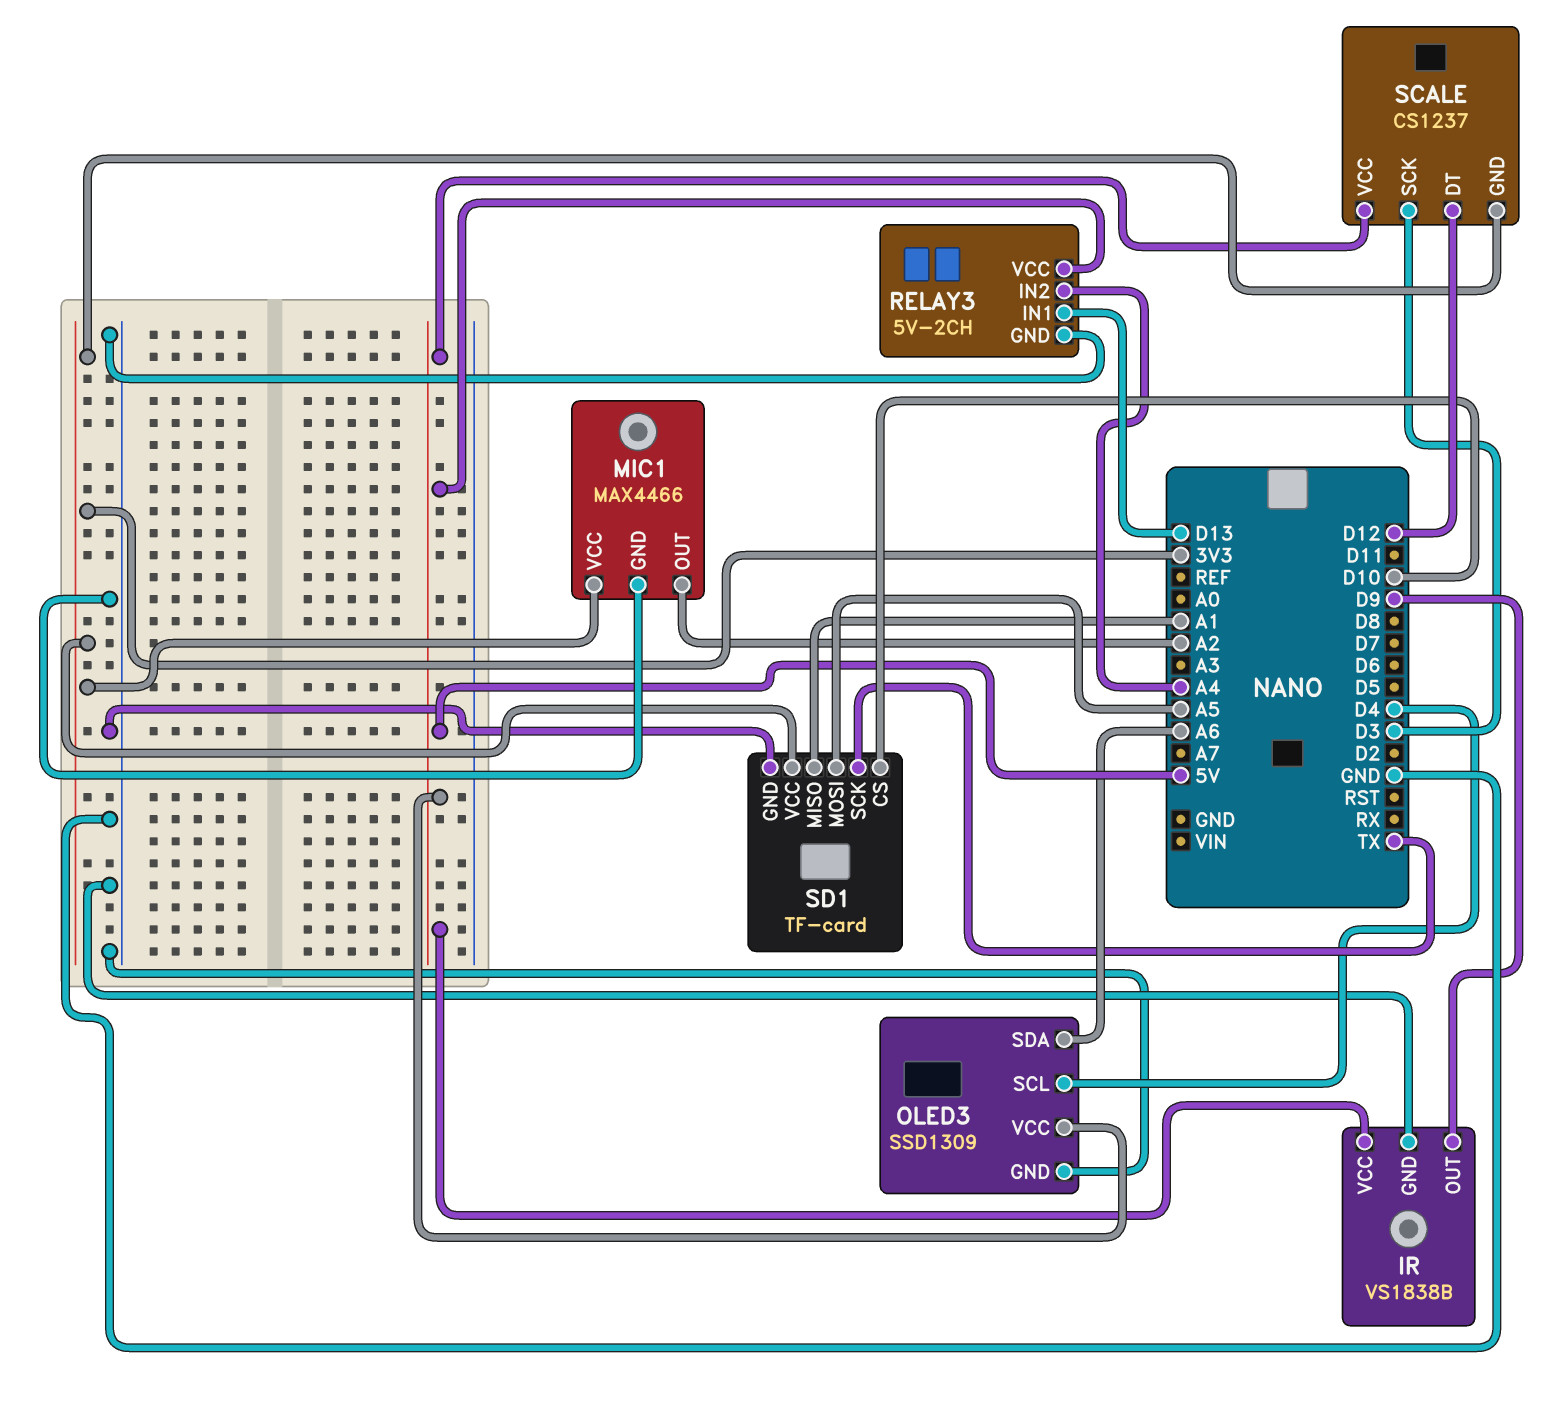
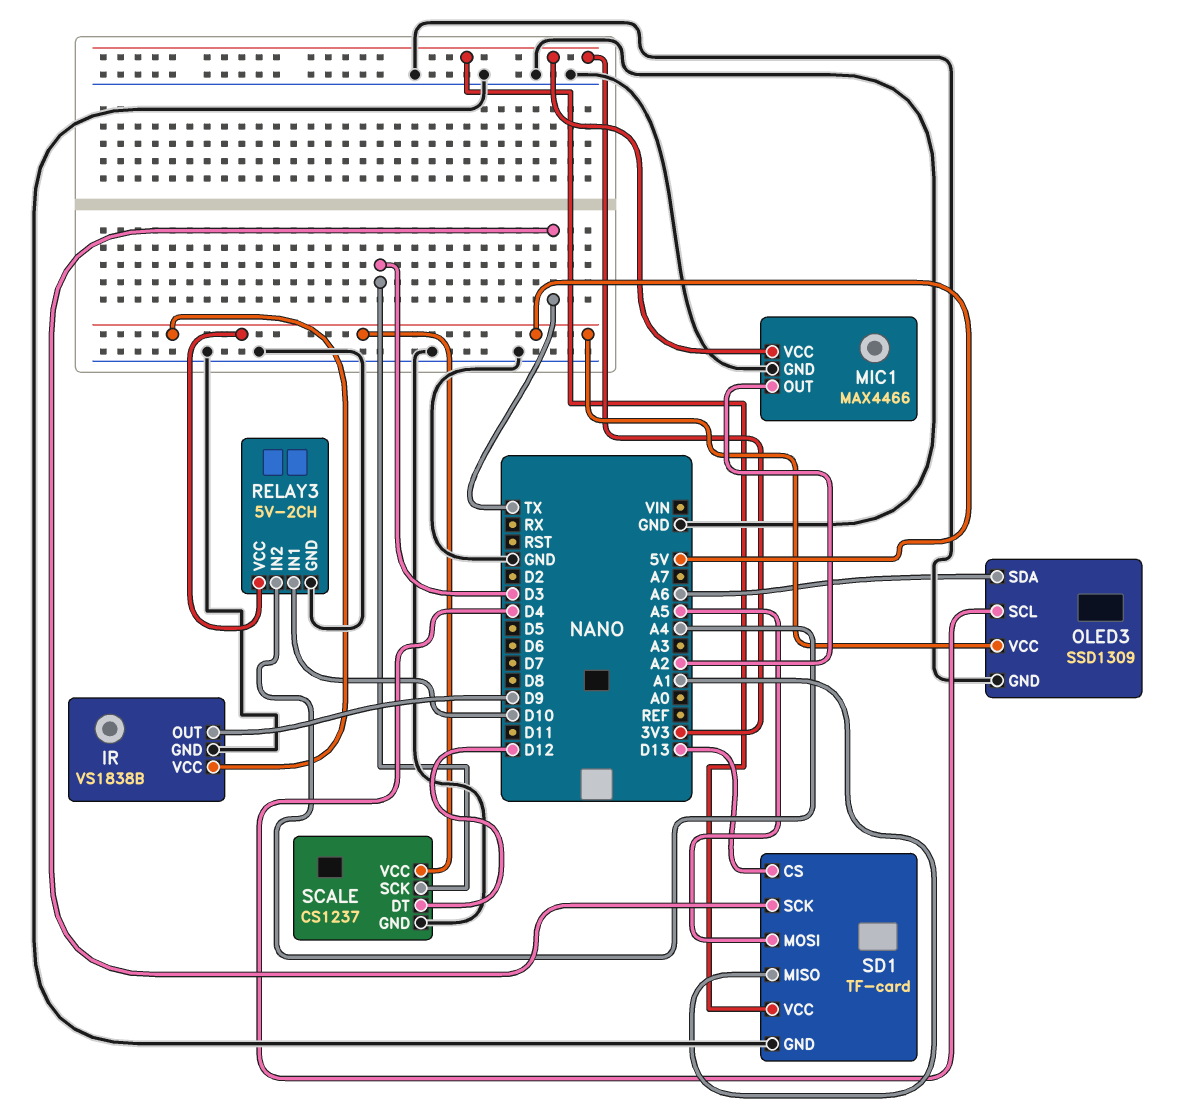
RELAY3 pin IN1: D13 -> D10
SCALE pin GND: 3V3 -> GND
SD1 pin CS: D10 -> D13

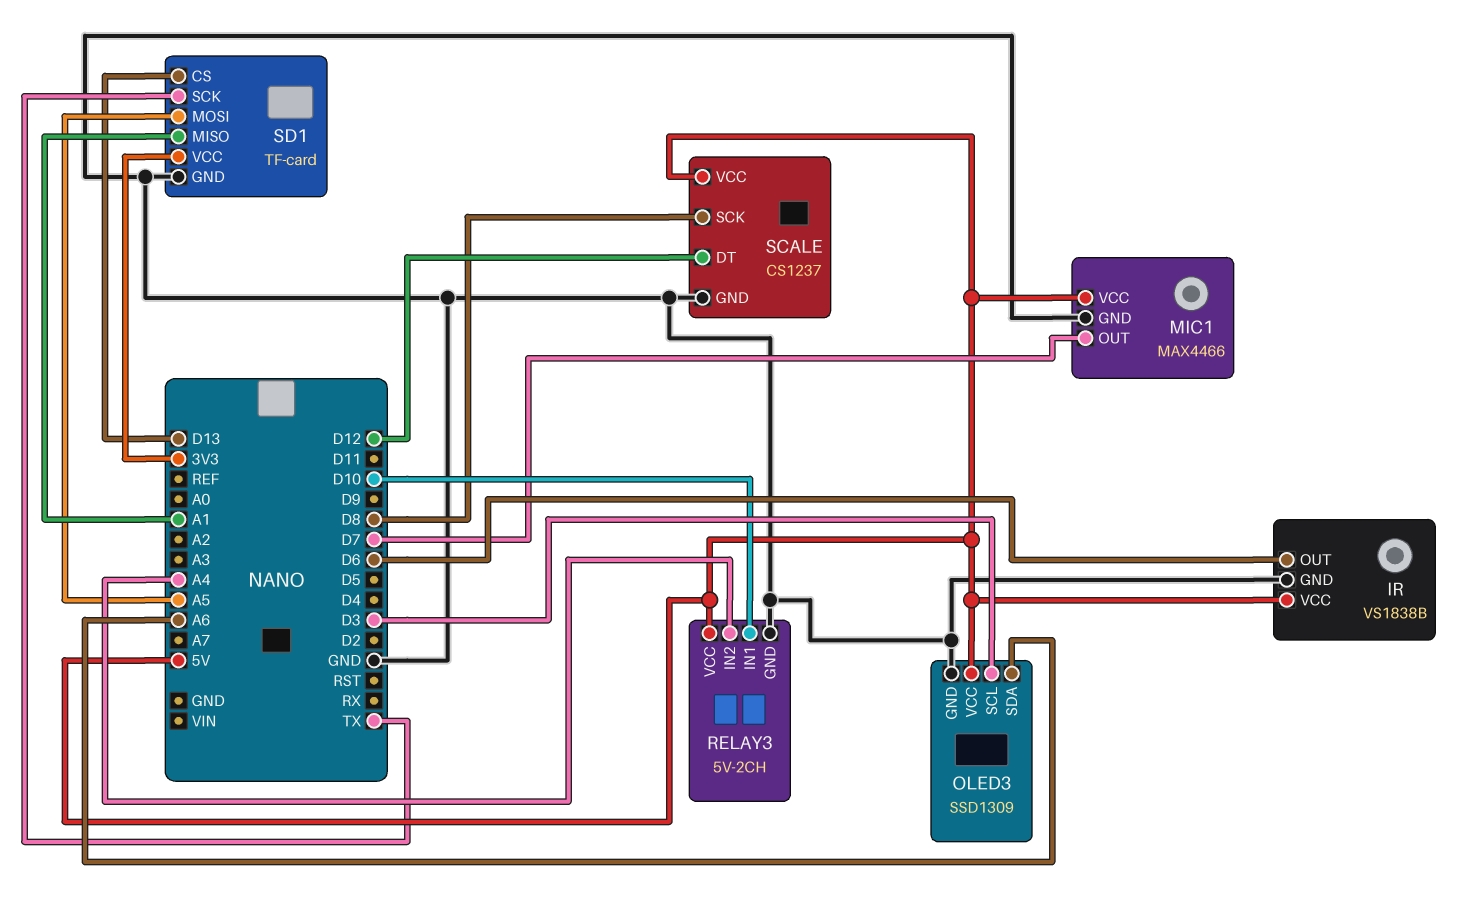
IR pin OUT: D9 -> D6
MIC1 pin OUT: A2 -> D7
MIC1 pin VCC: 3V3 -> 5V
OLED3 pin SCL: D4 -> D3
SCALE pin SCK: D3 -> D8

